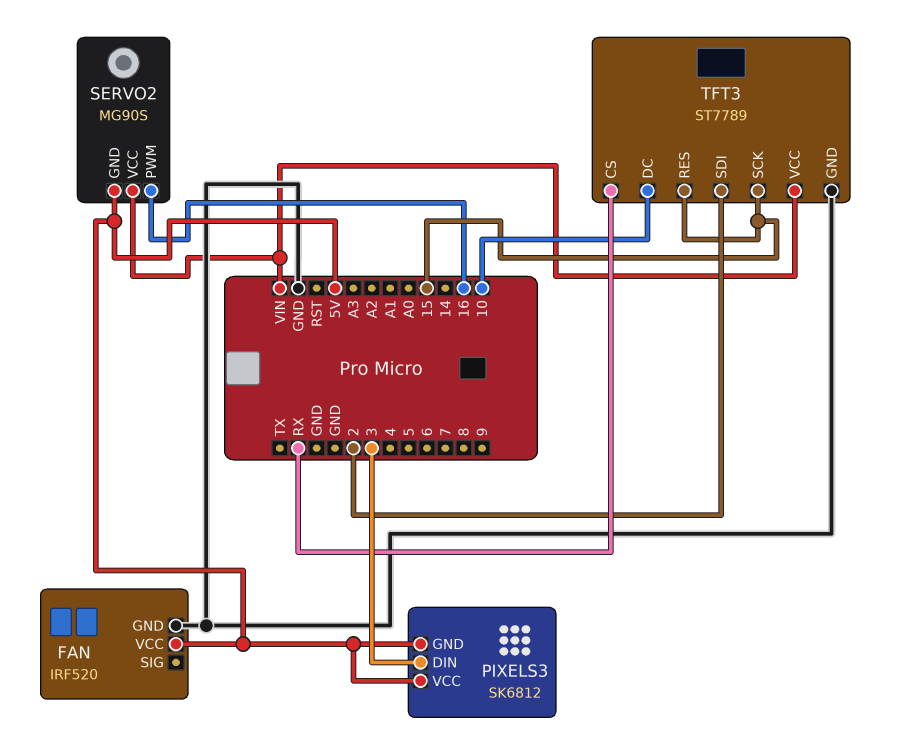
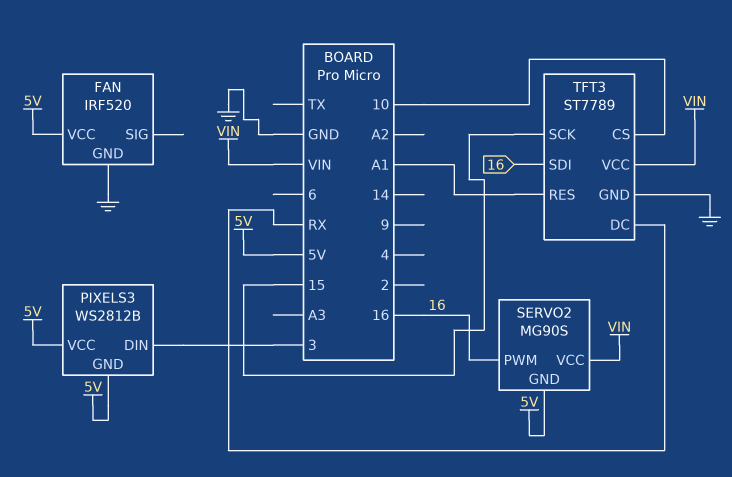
PIXELS3: SK6812 -> WS2812B
TFT3 pin CS: RX -> 10
TFT3 pin DC: 10 -> RX
TFT3 pin RES: 15 -> A1
TFT3 pin SDI: 2 -> 16

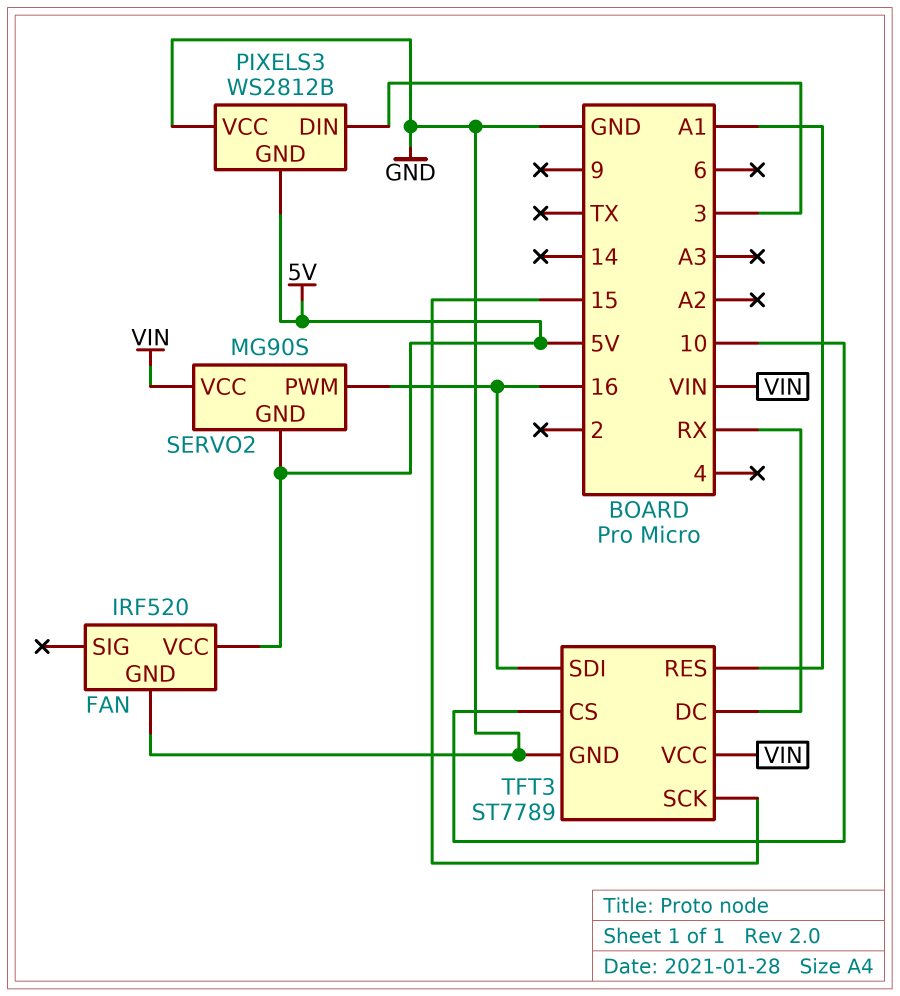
PIXELS3 pin VCC: 5V -> GND

